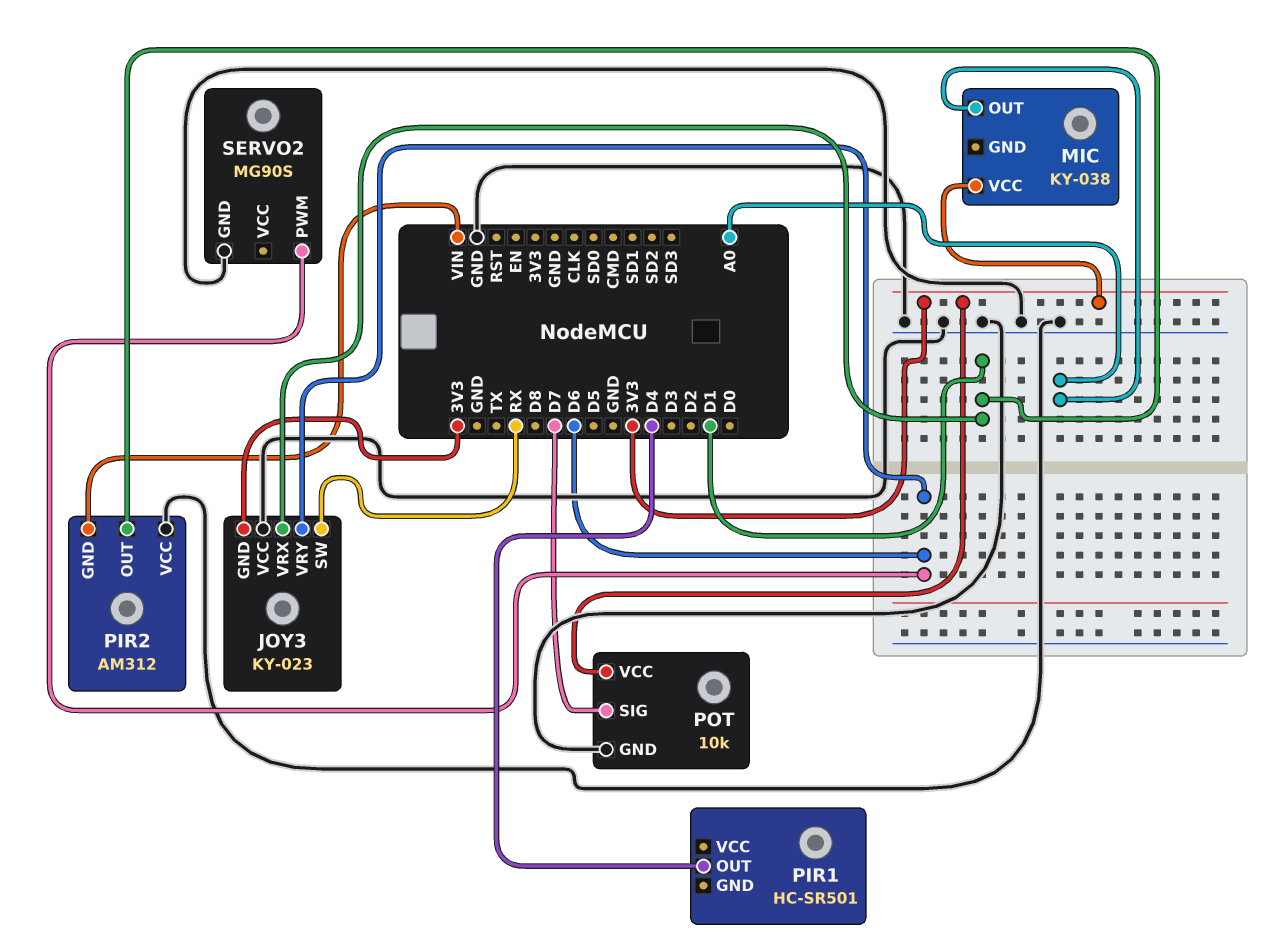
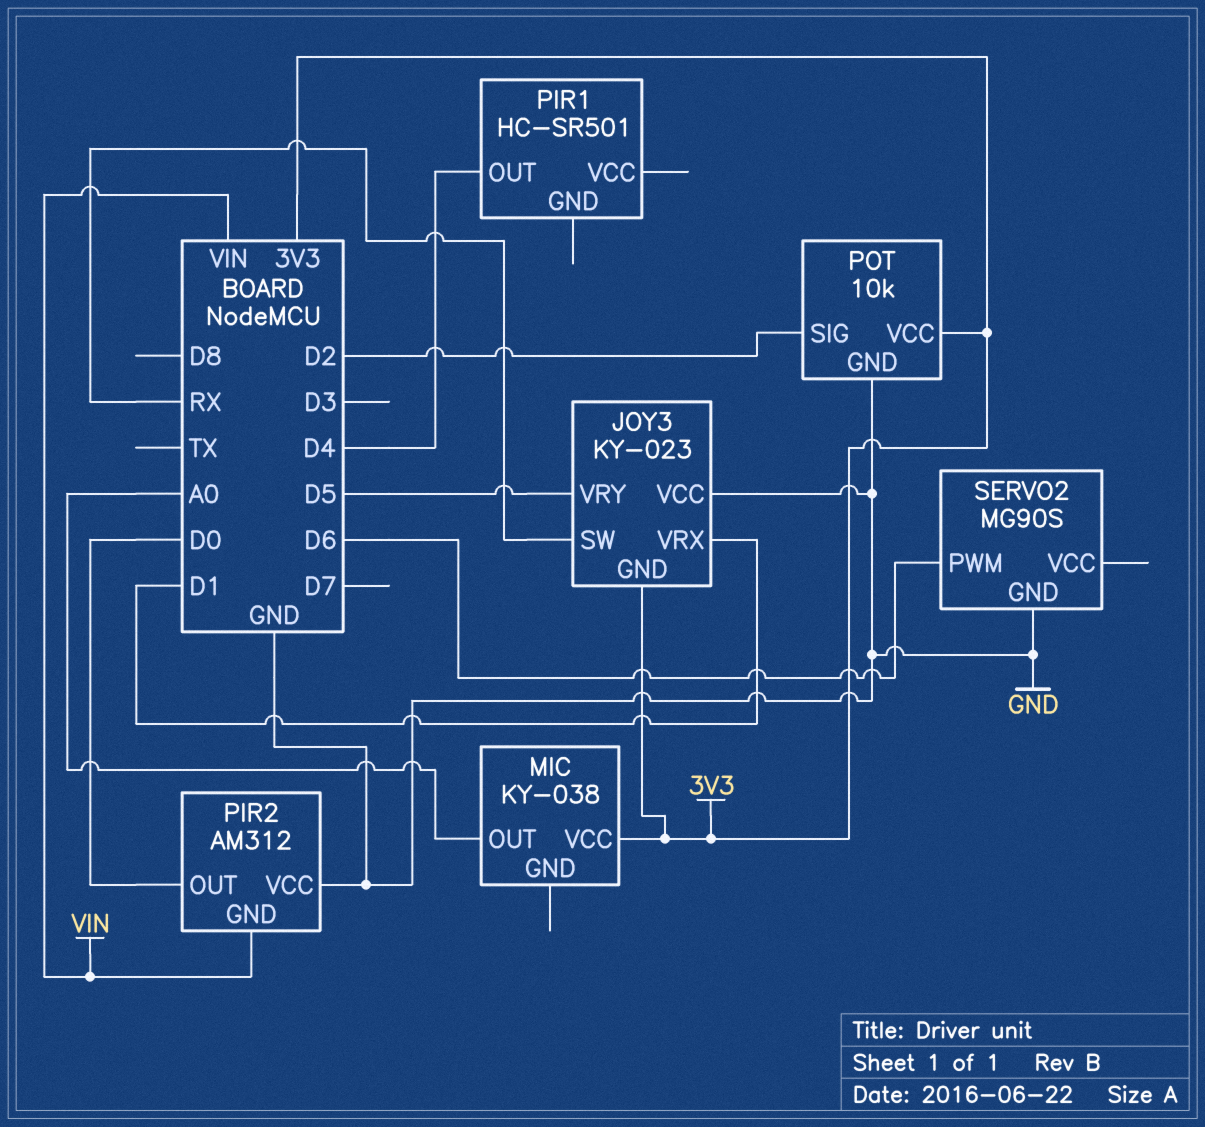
JOY3 pin VRY: D6 -> D5
PIR2 pin OUT: D1 -> D0
POT pin SIG: D7 -> D2

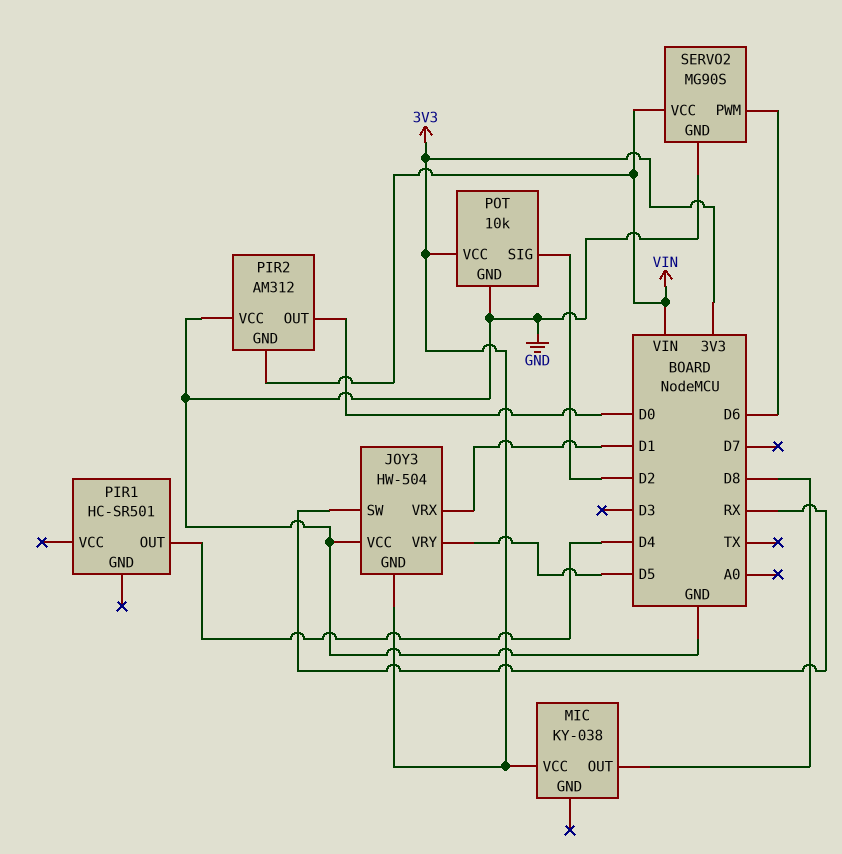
JOY3: KY-023 -> HW-504
MIC pin OUT: A0 -> D8
SERVO2 pin VCC: none -> VIN

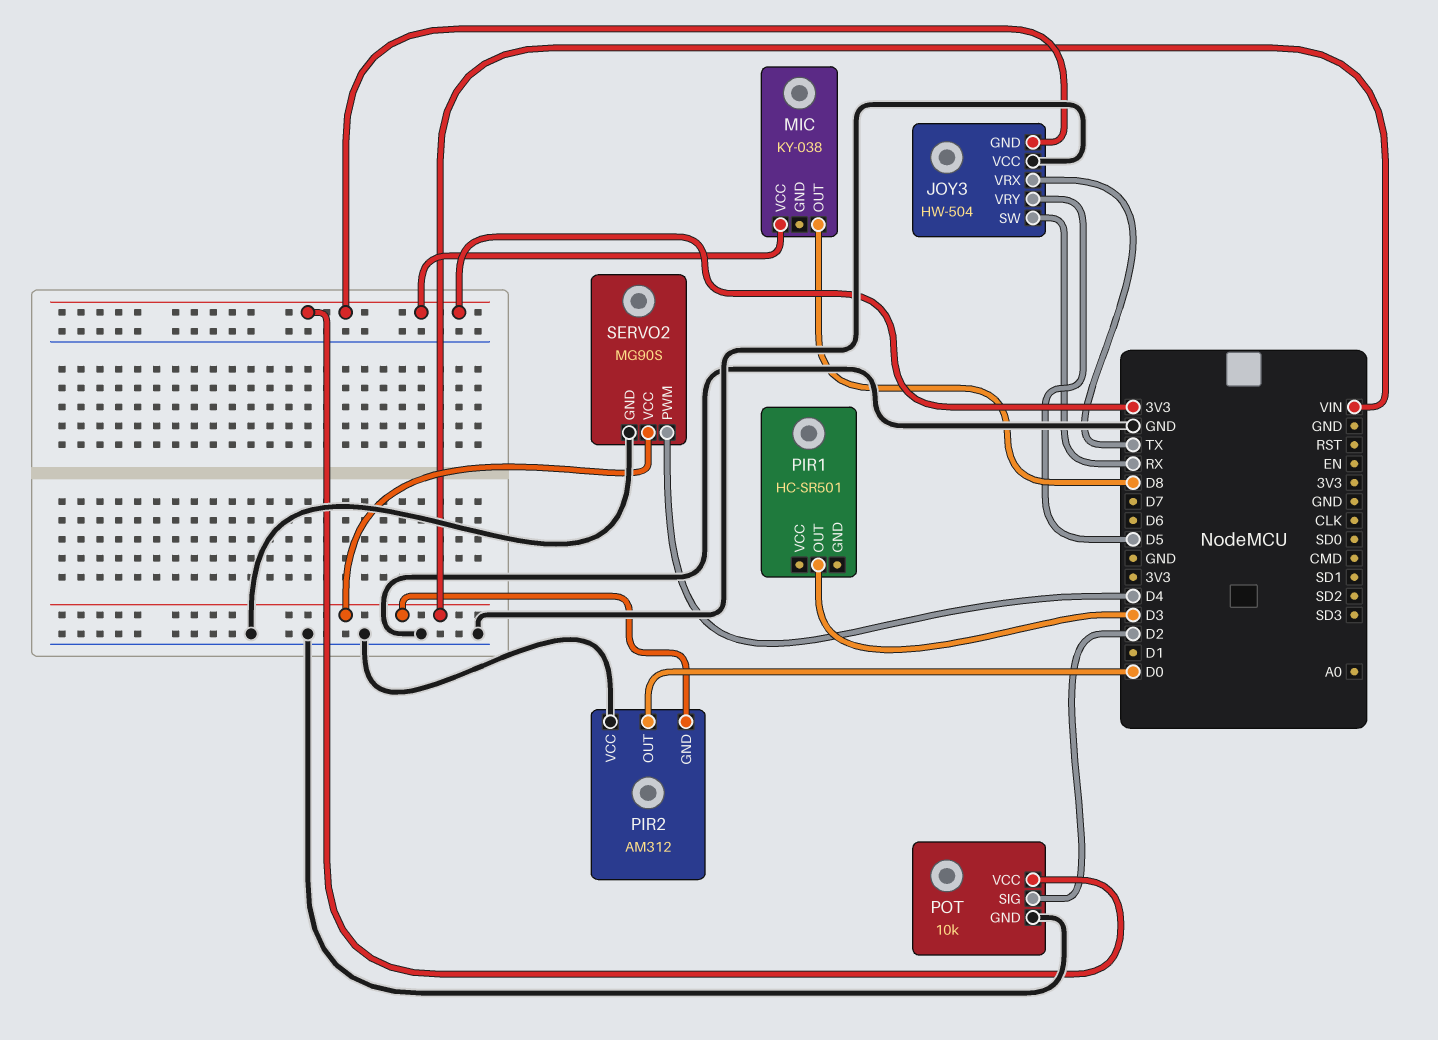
JOY3 pin VRX: D1 -> TX
PIR1 pin OUT: D4 -> D3
SERVO2 pin PWM: D6 -> D4

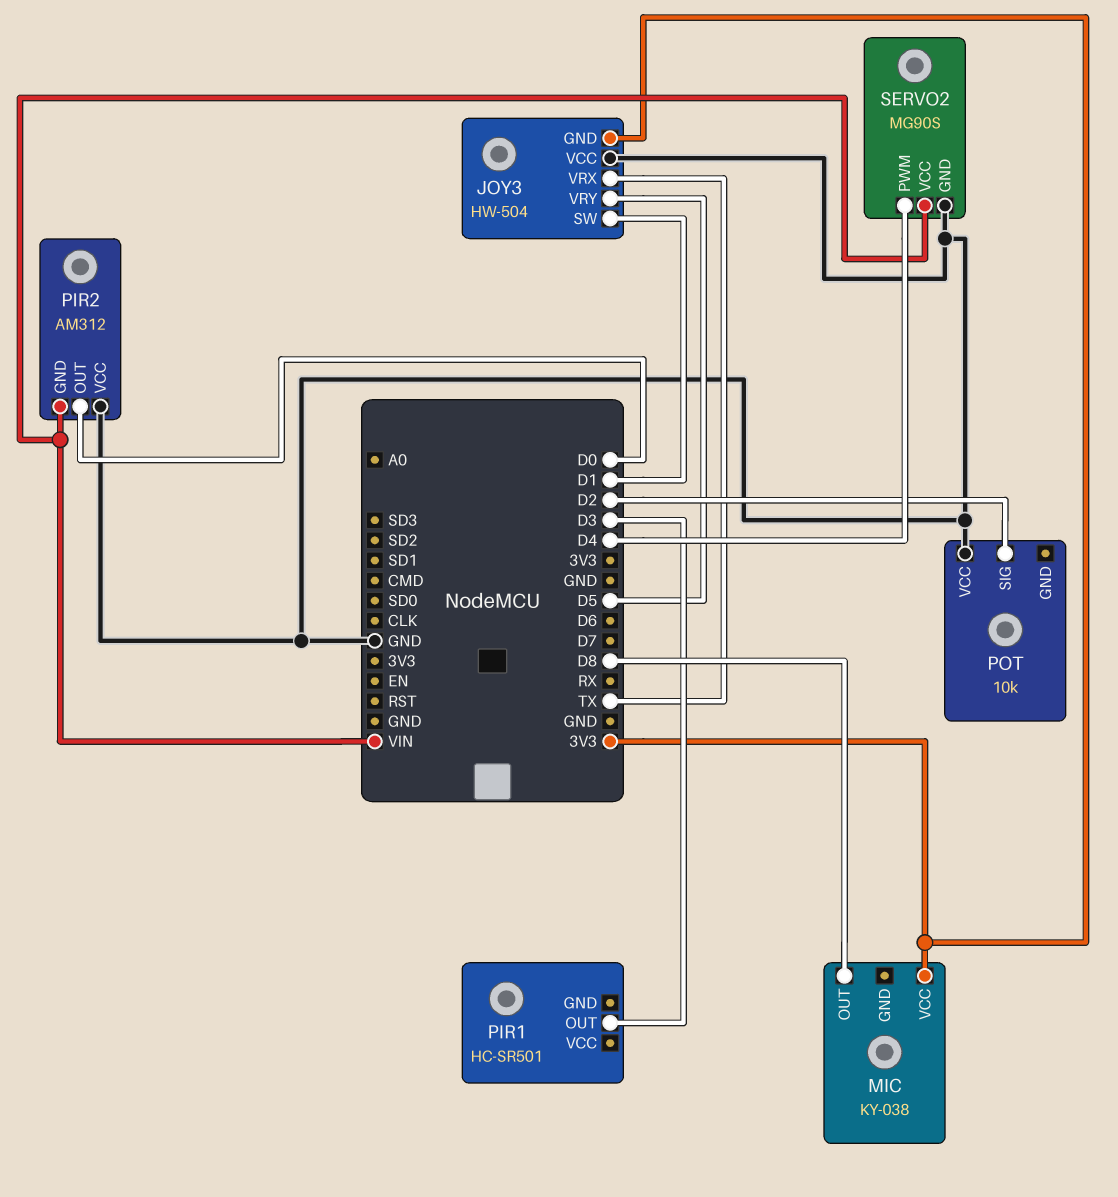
JOY3 pin SW: RX -> D1
POT pin GND: GND -> none
POT pin VCC: 3V3 -> GND

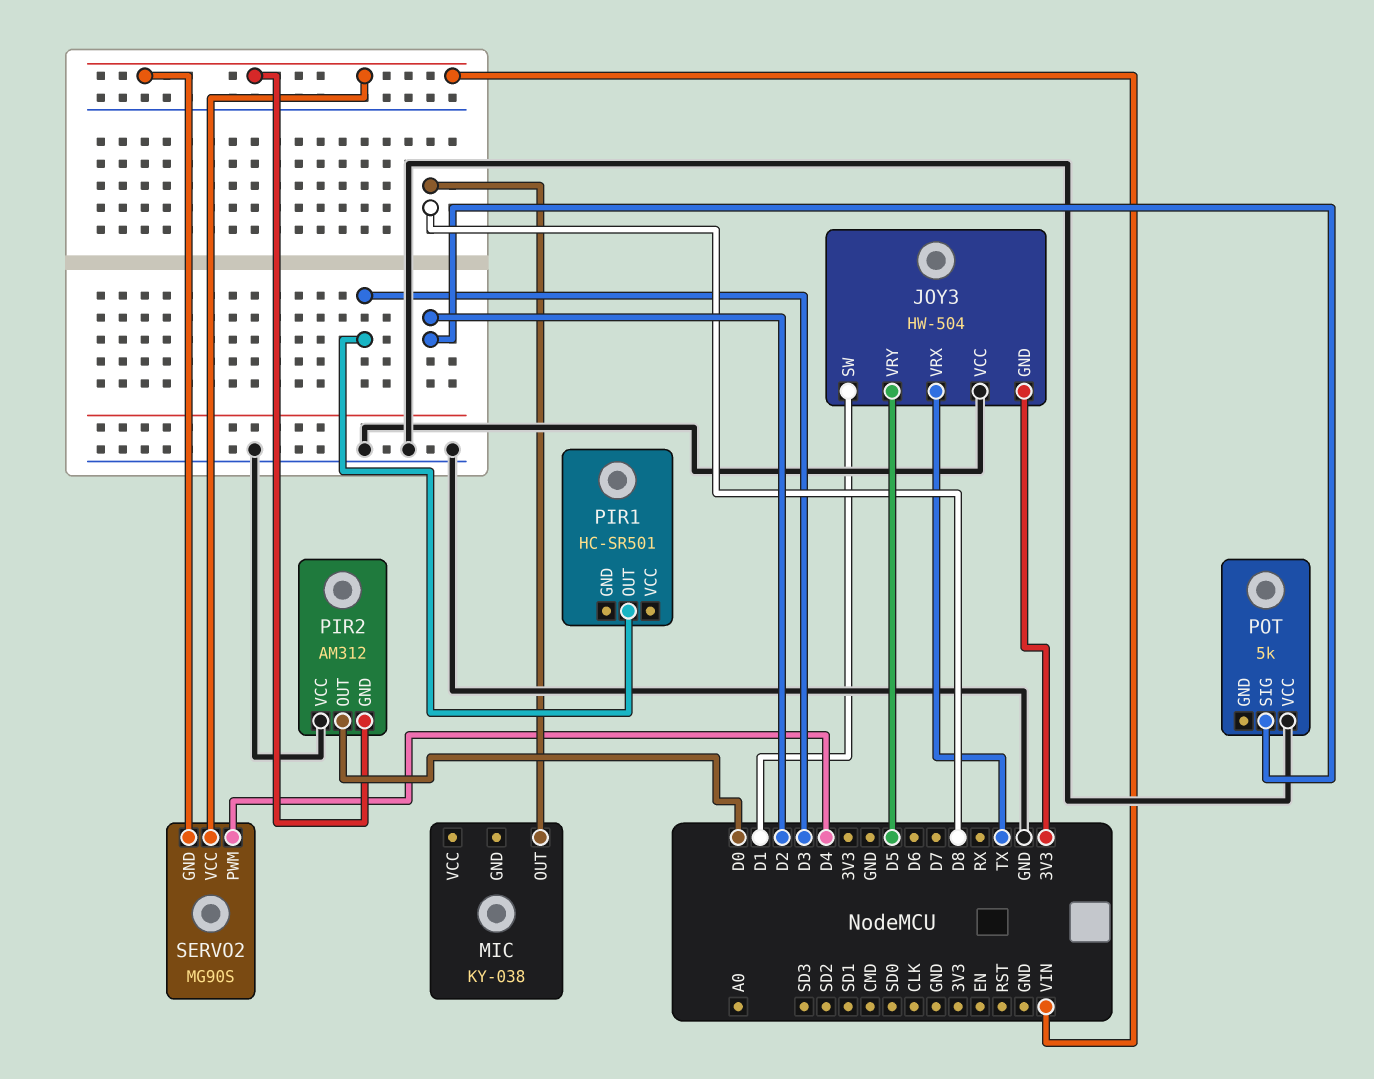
MIC pin VCC: 3V3 -> none
POT: 10k -> 5k
SERVO2 pin GND: GND -> VIN

